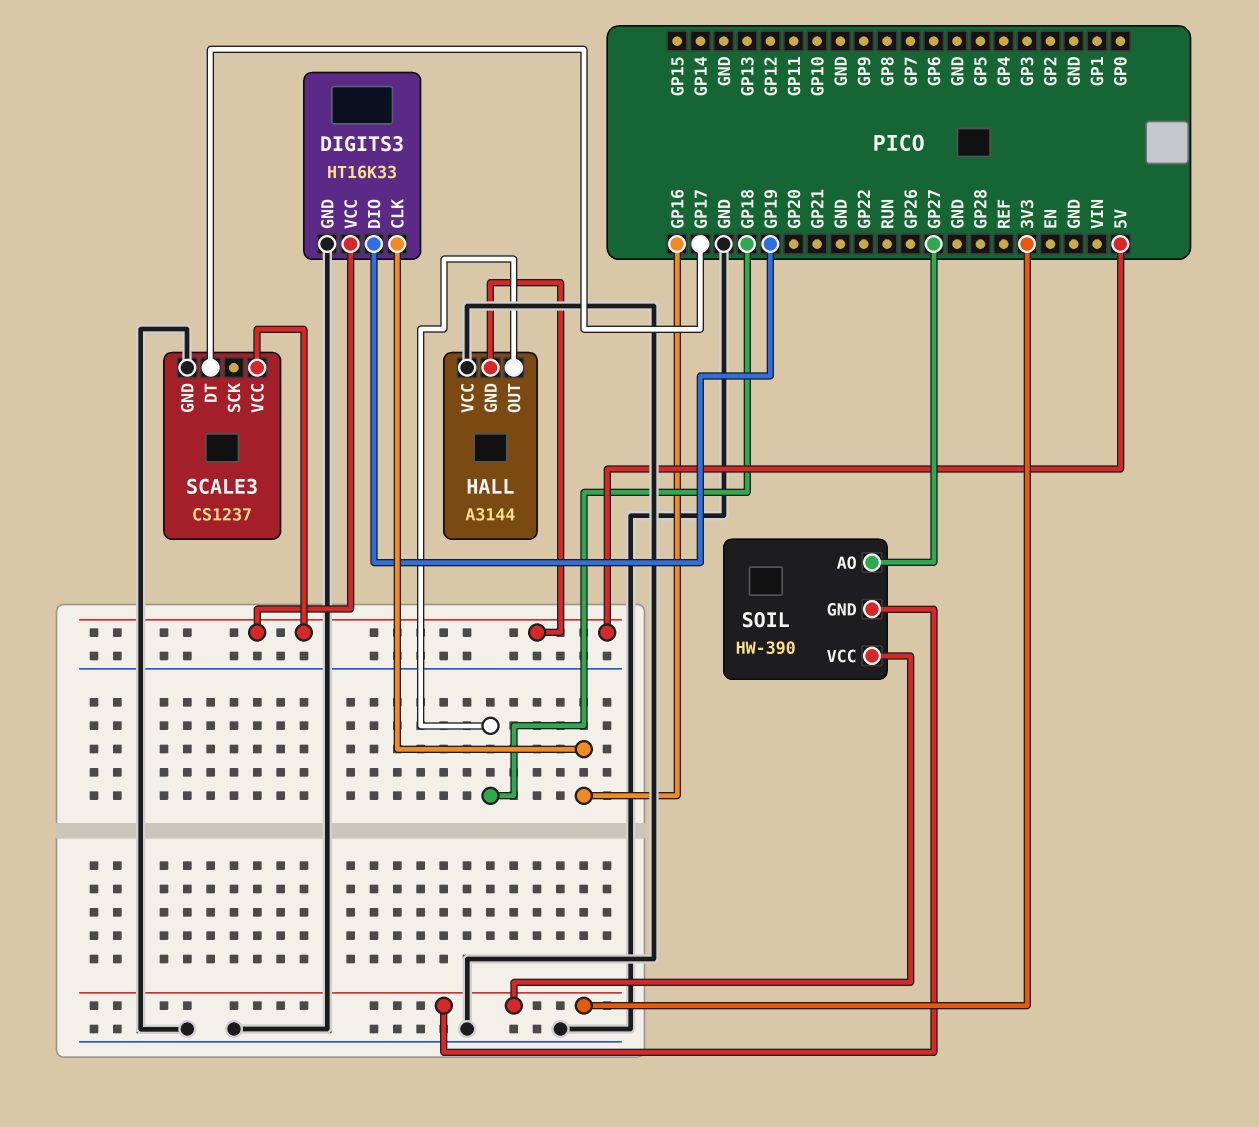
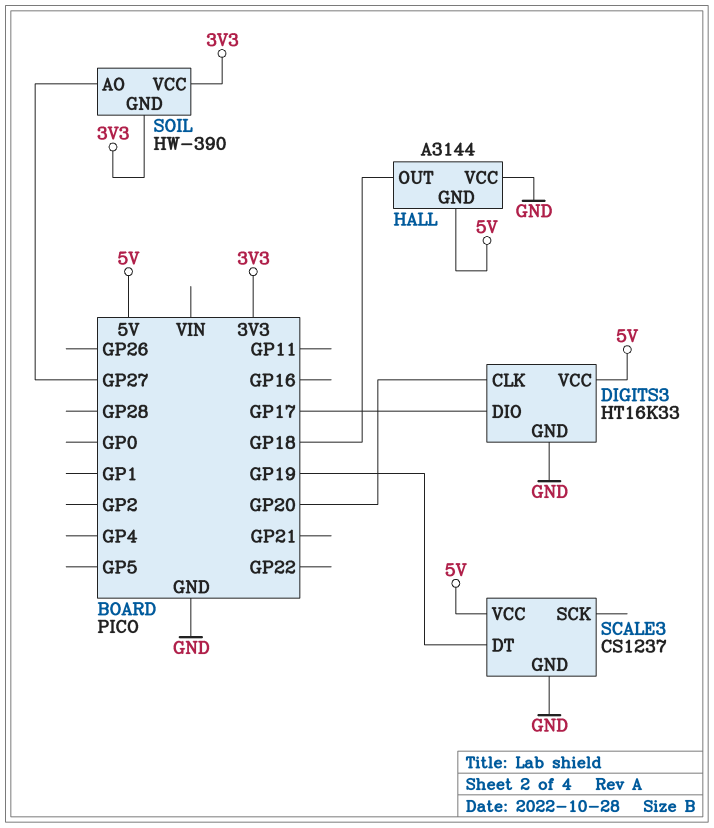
DIGITS3 pin CLK: GP16 -> GP20
DIGITS3 pin DIO: GP19 -> GP17
SCALE3 pin DT: GP17 -> GP19

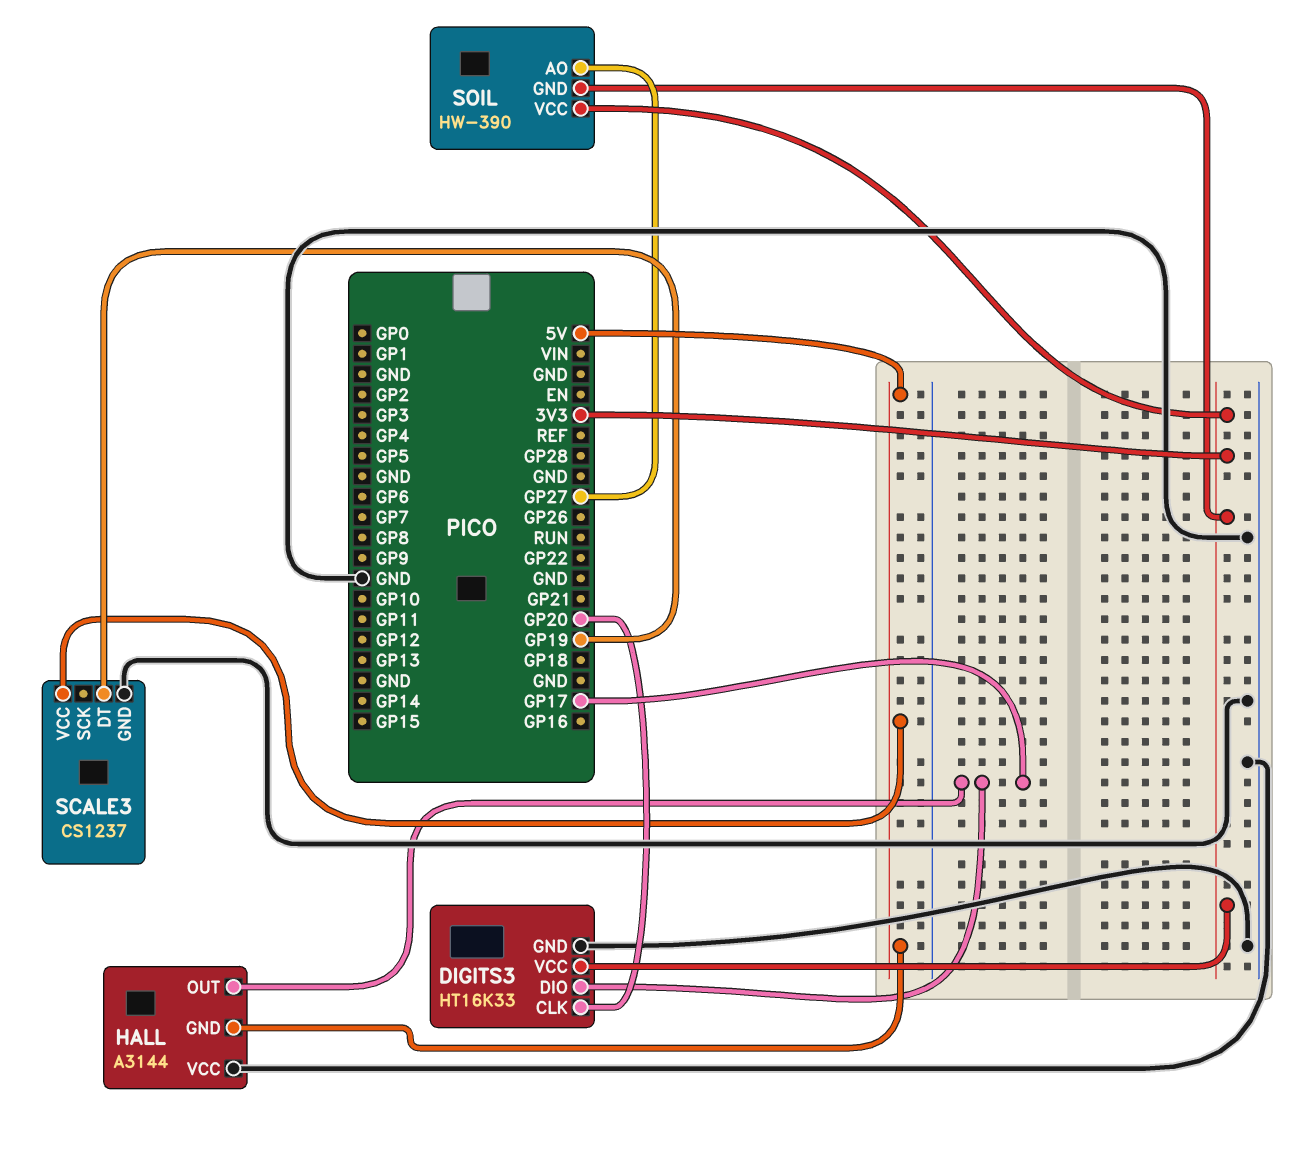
DIGITS3 pin VCC: 5V -> 3V3
HALL pin OUT: GP18 -> GP17

